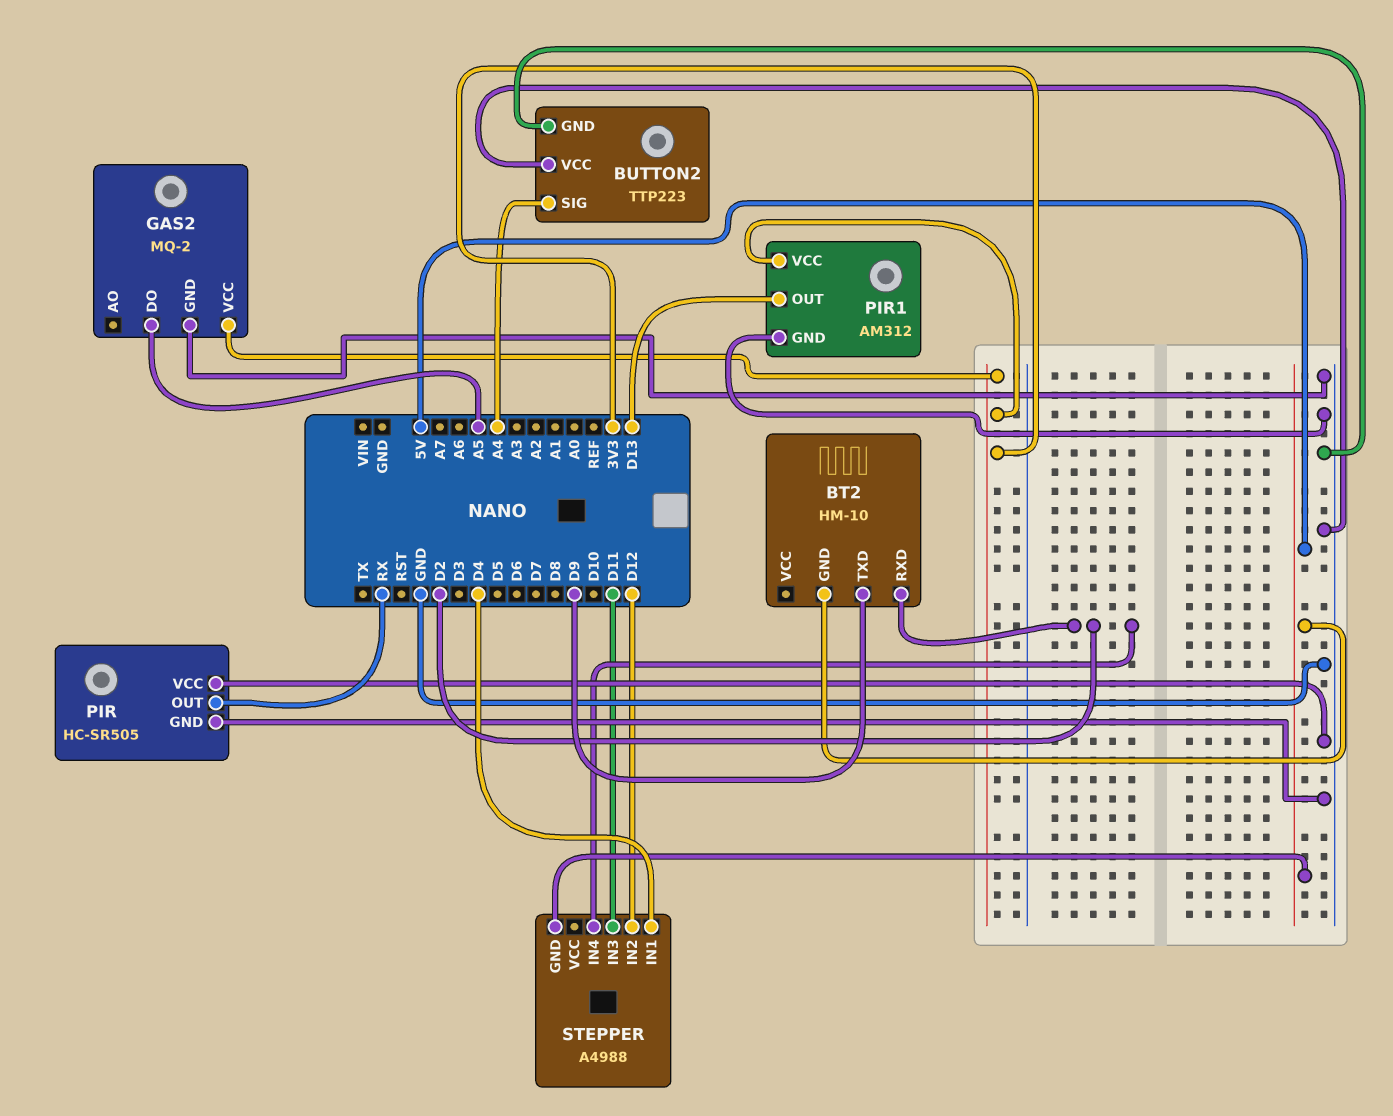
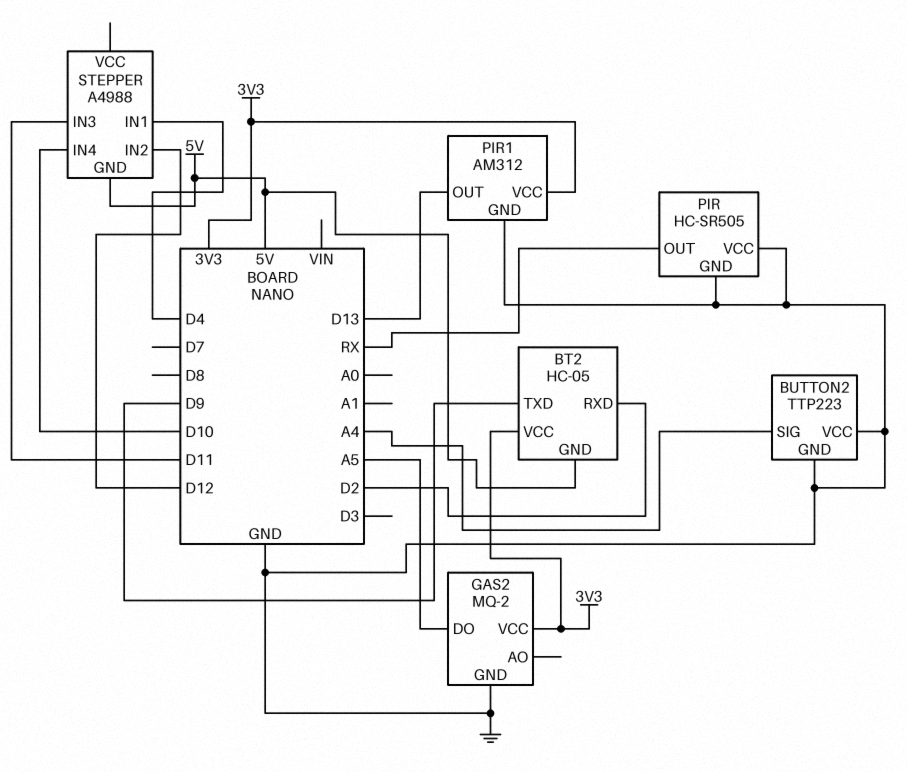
BT2: HM-10 -> HC-05
BT2 pin VCC: none -> 3V3
STEPPER pin IN4: D2 -> D10

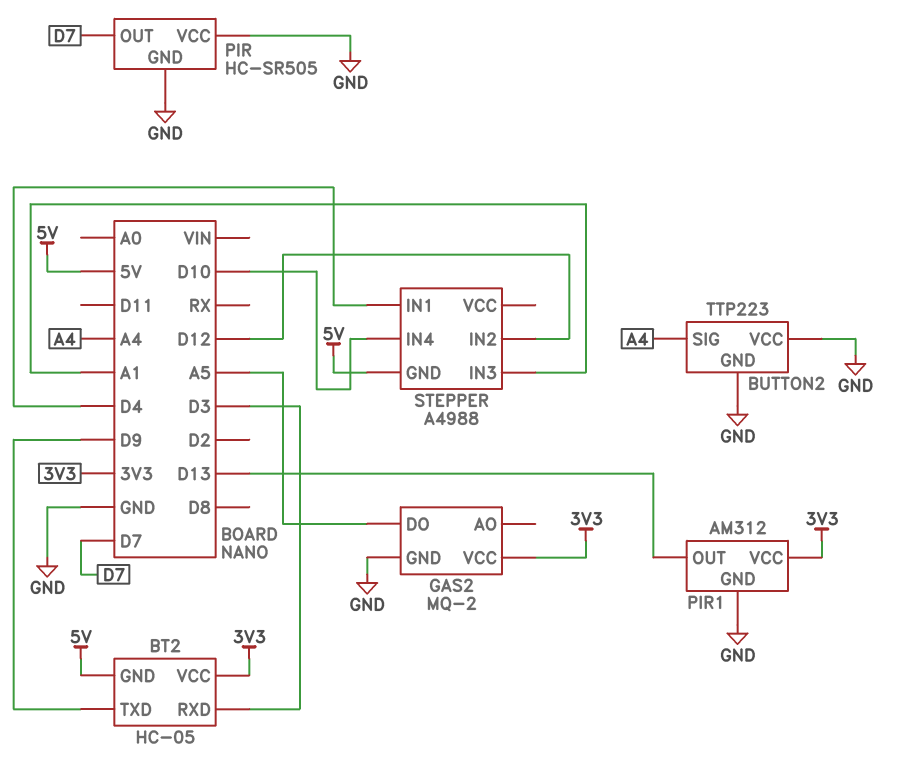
BT2 pin RXD: D2 -> D3
PIR pin OUT: RX -> D7
STEPPER pin IN3: D11 -> A1

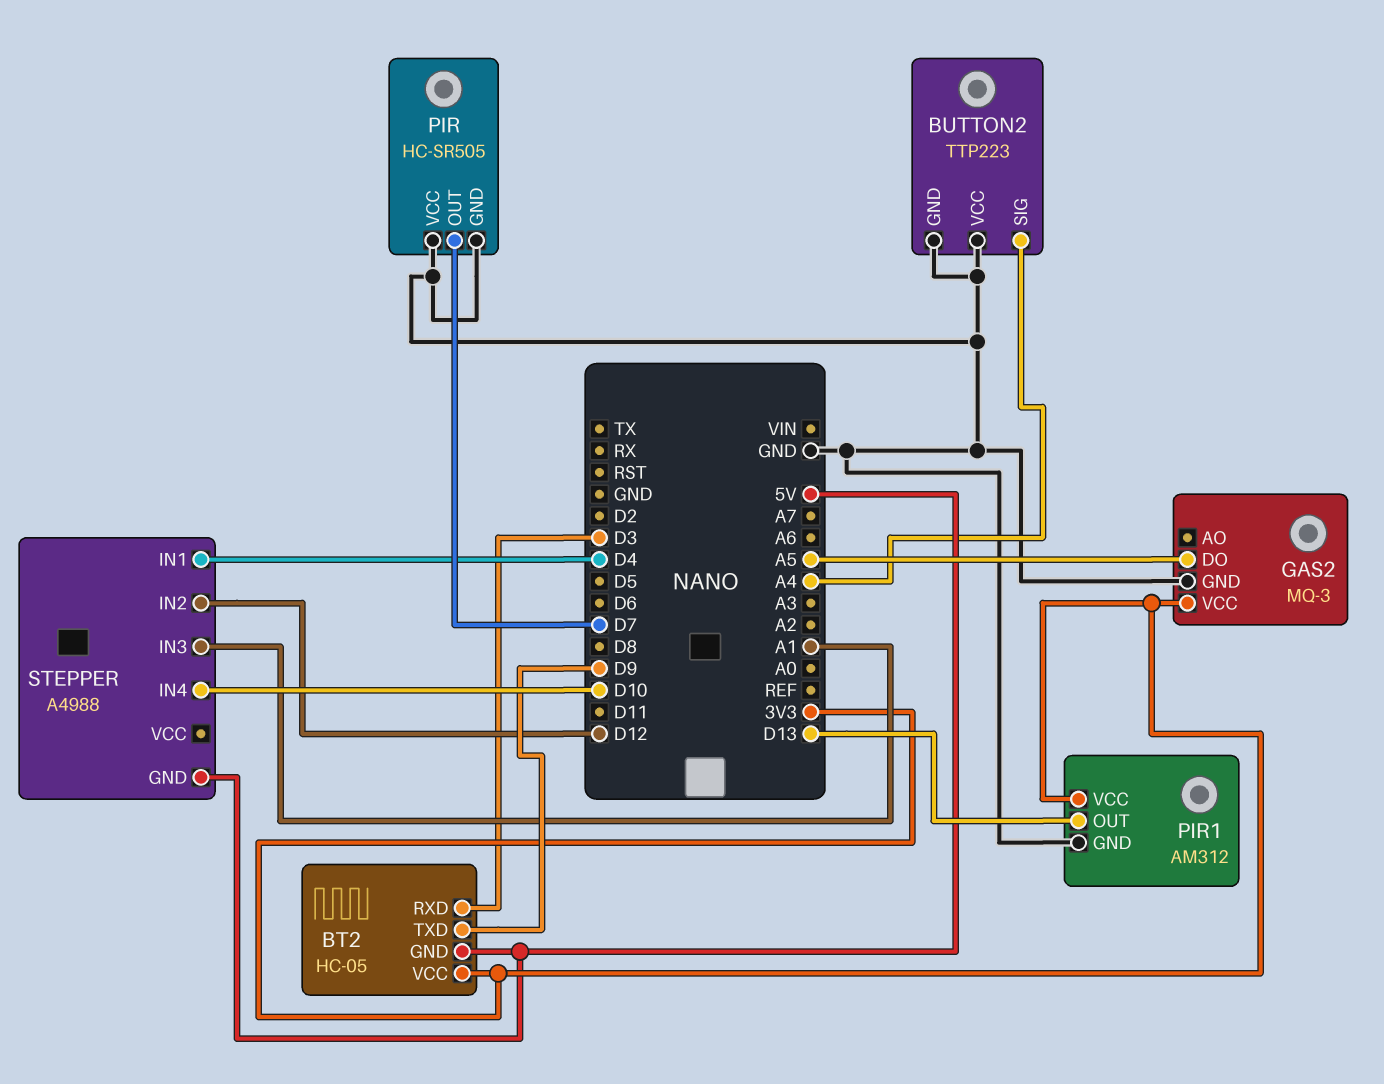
GAS2: MQ-2 -> MQ-3

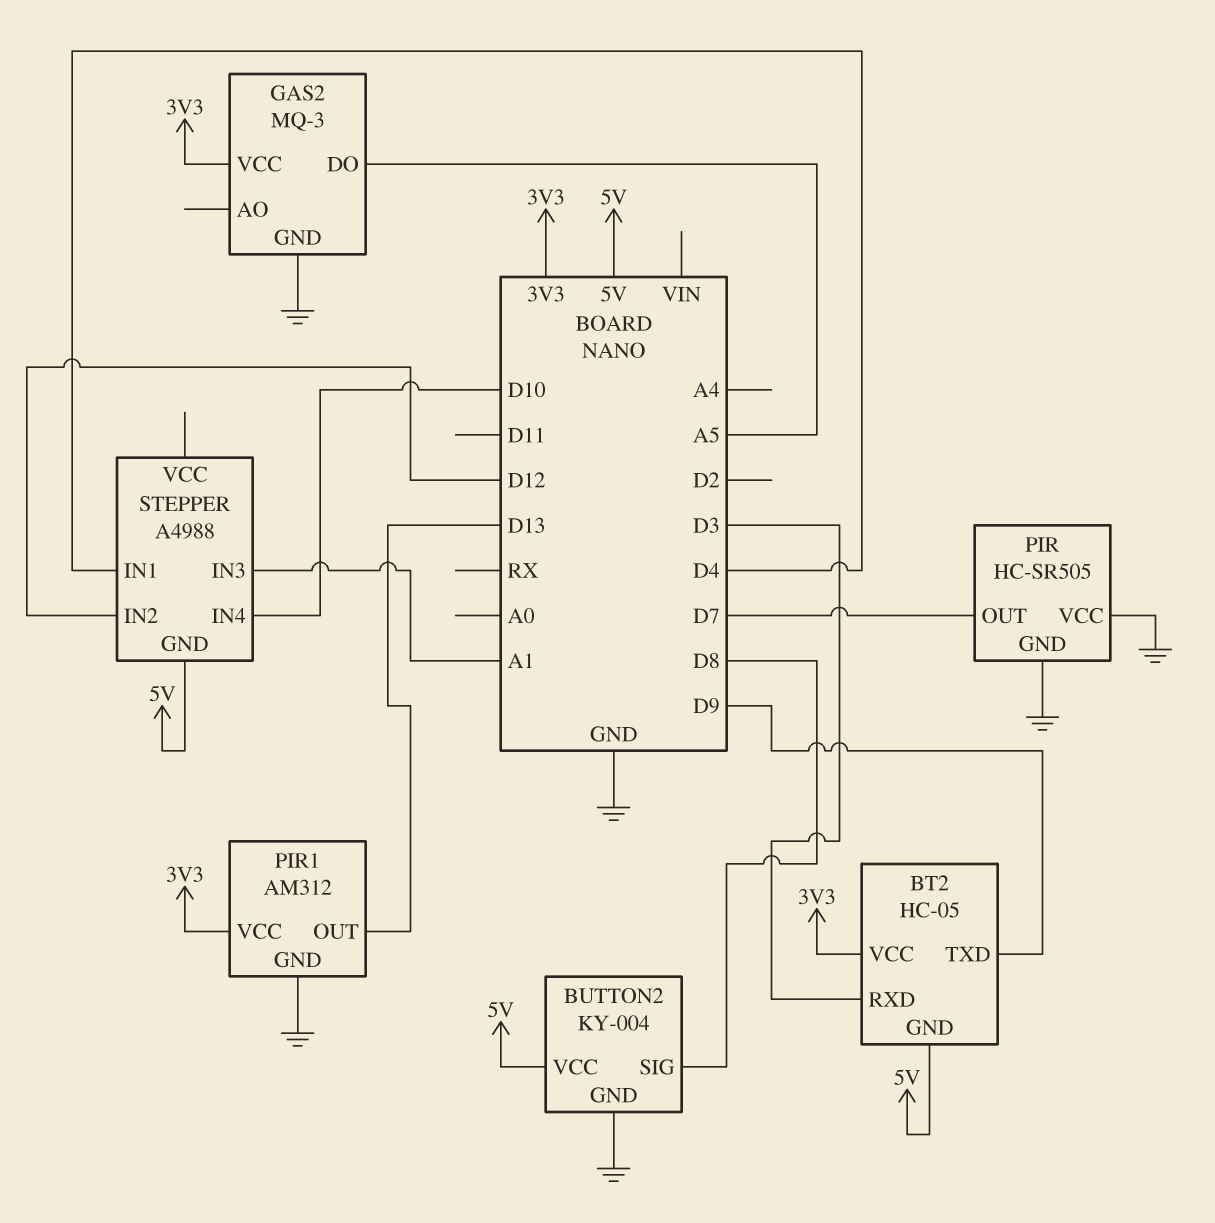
BUTTON2: TTP223 -> KY-004
BUTTON2 pin SIG: A4 -> D8
BUTTON2 pin VCC: GND -> 5V

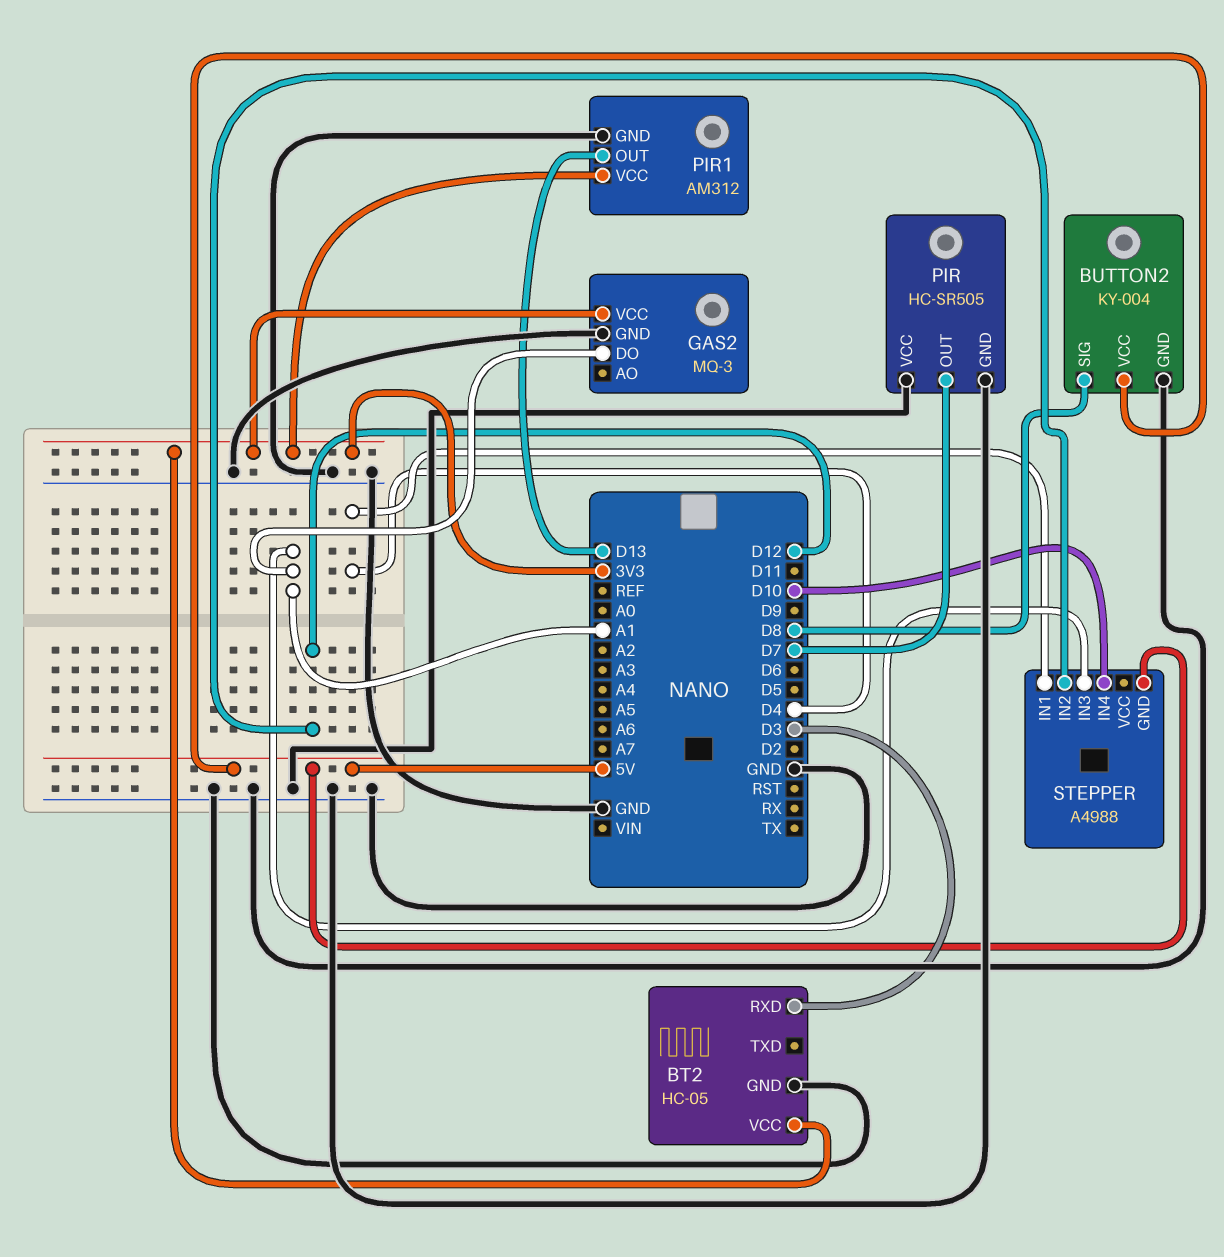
BT2 pin GND: 5V -> GND
BT2 pin TXD: D9 -> none
GAS2 pin DO: A5 -> A1

